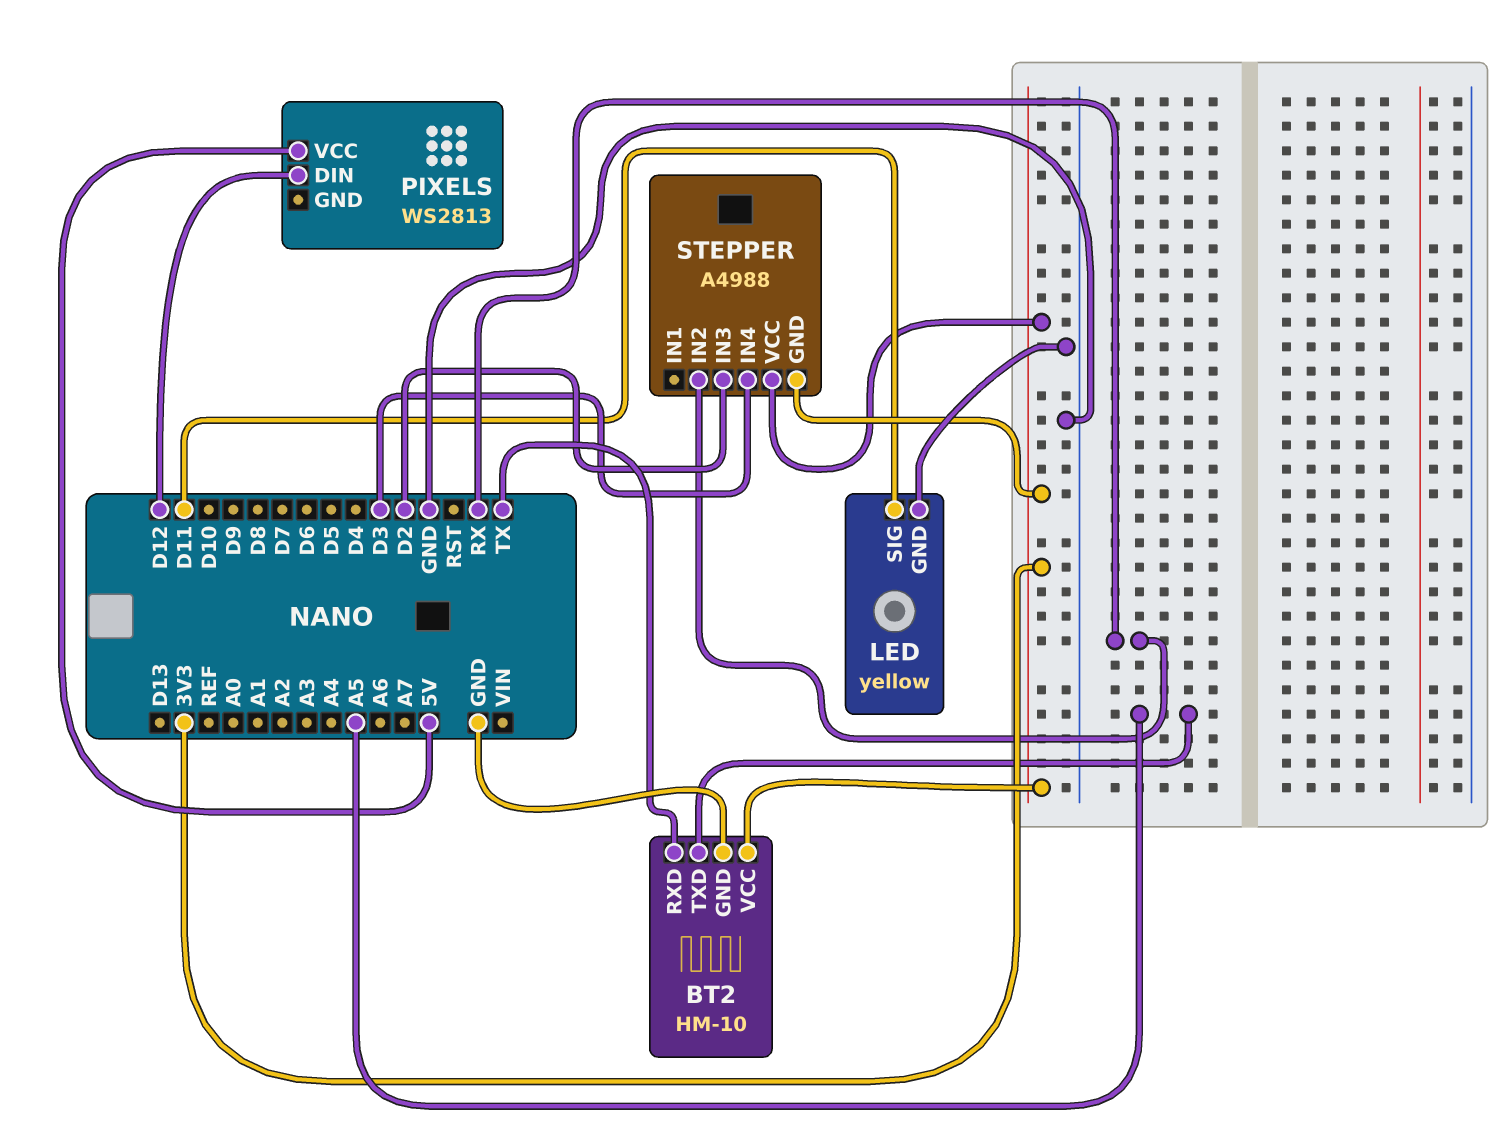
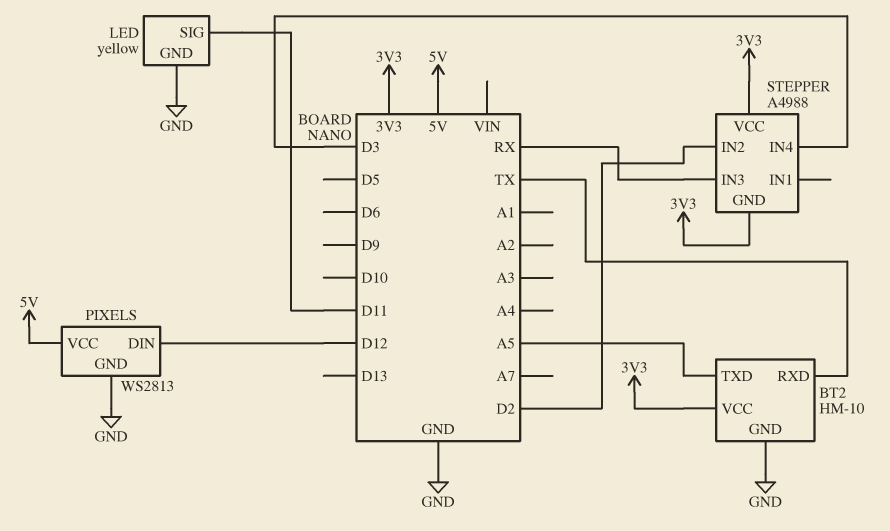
PIXELS pin GND: none -> GND
STEPPER pin IN2: RX -> D2
STEPPER pin IN3: D2 -> RX

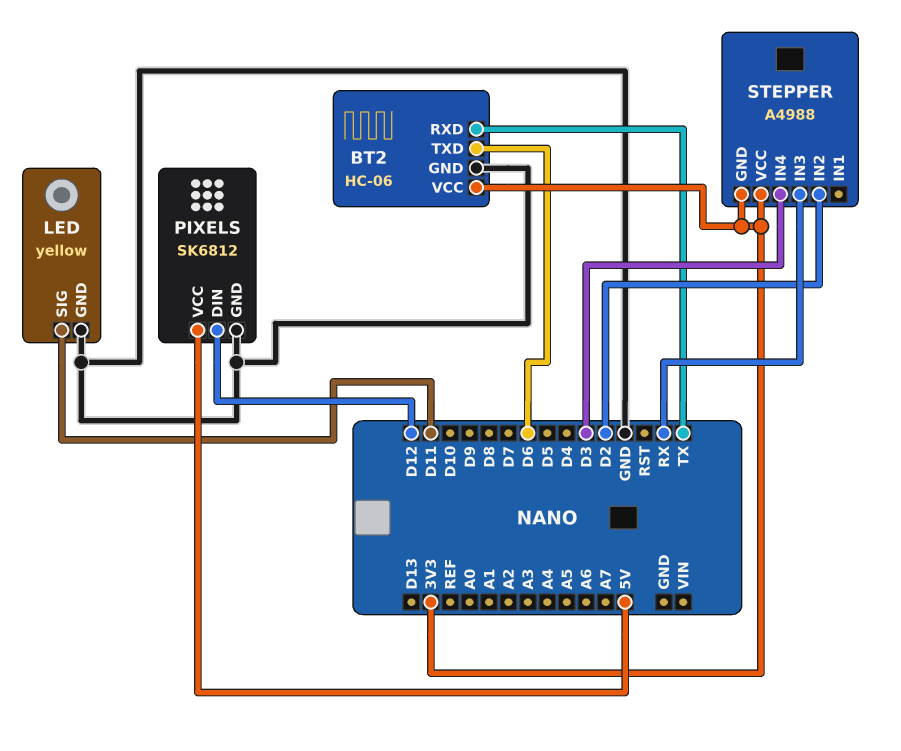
BT2: HM-10 -> HC-06
BT2 pin TXD: A5 -> D6
PIXELS: WS2813 -> SK6812

